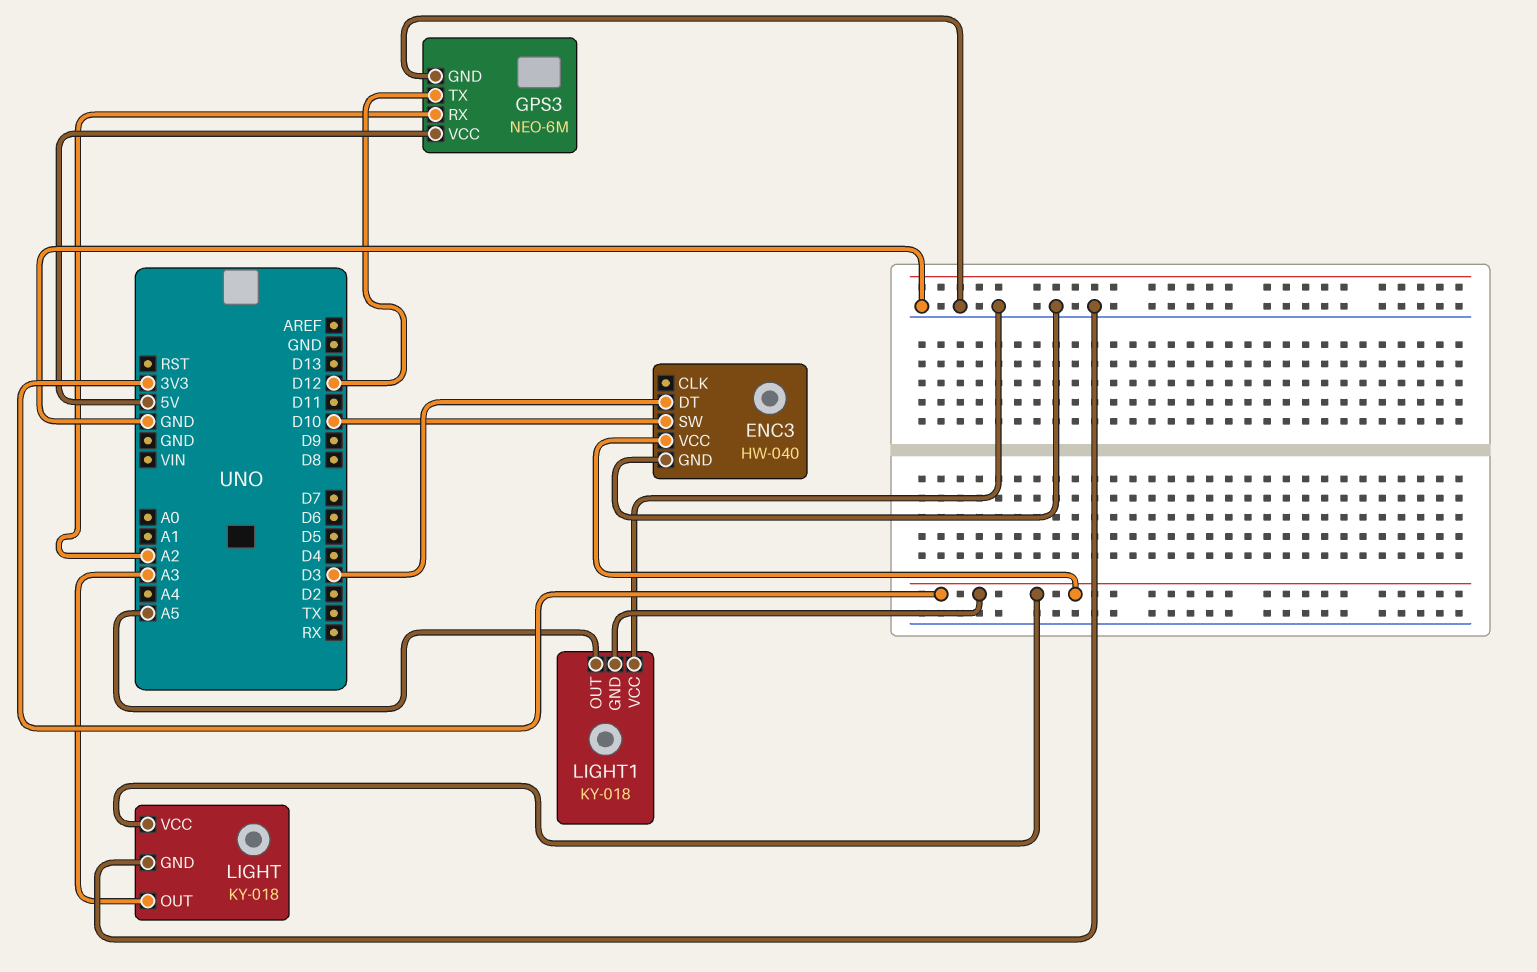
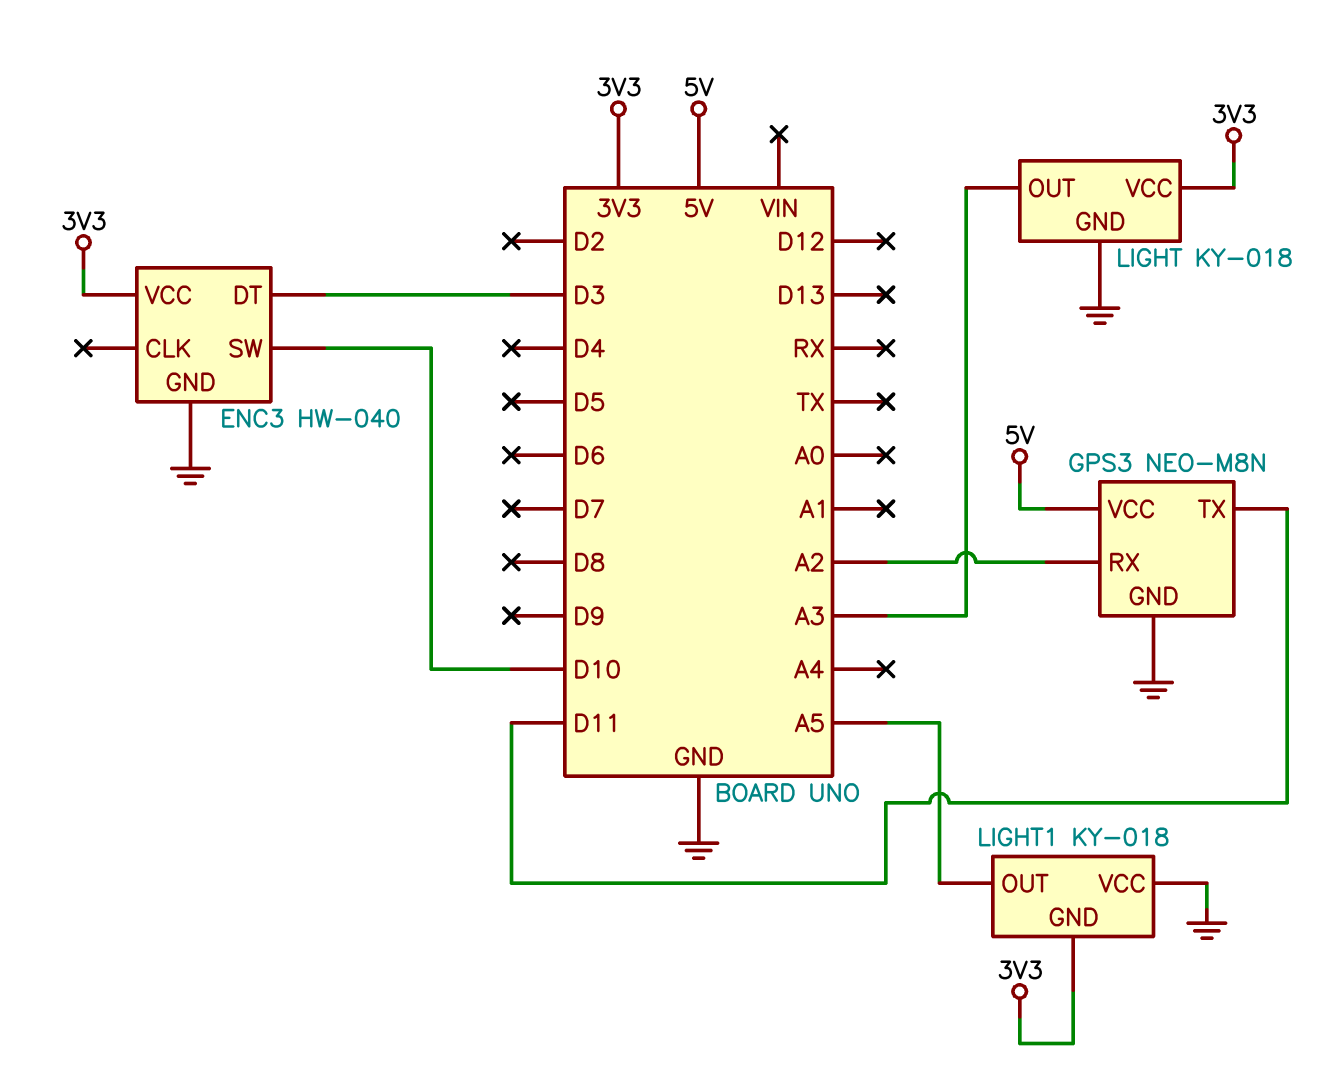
GPS3: NEO-6M -> NEO-M8N
GPS3 pin TX: D12 -> D11

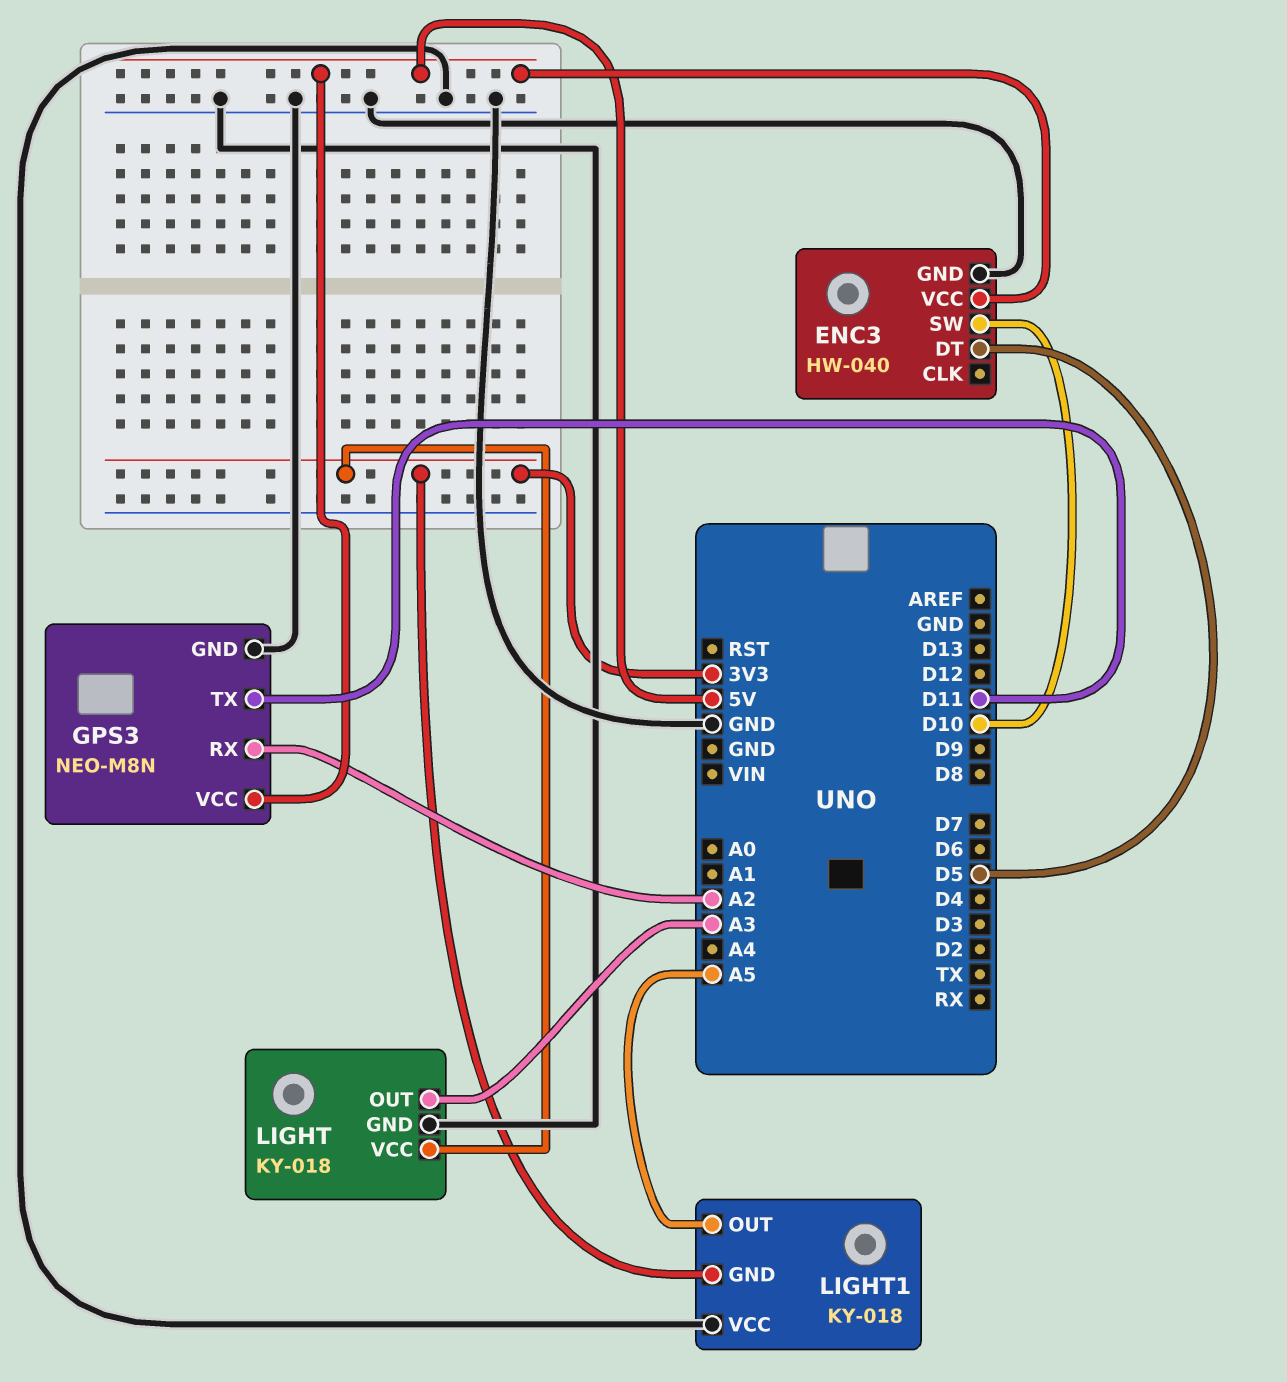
ENC3 pin DT: D3 -> D5
ENC3 pin VCC: 3V3 -> 5V

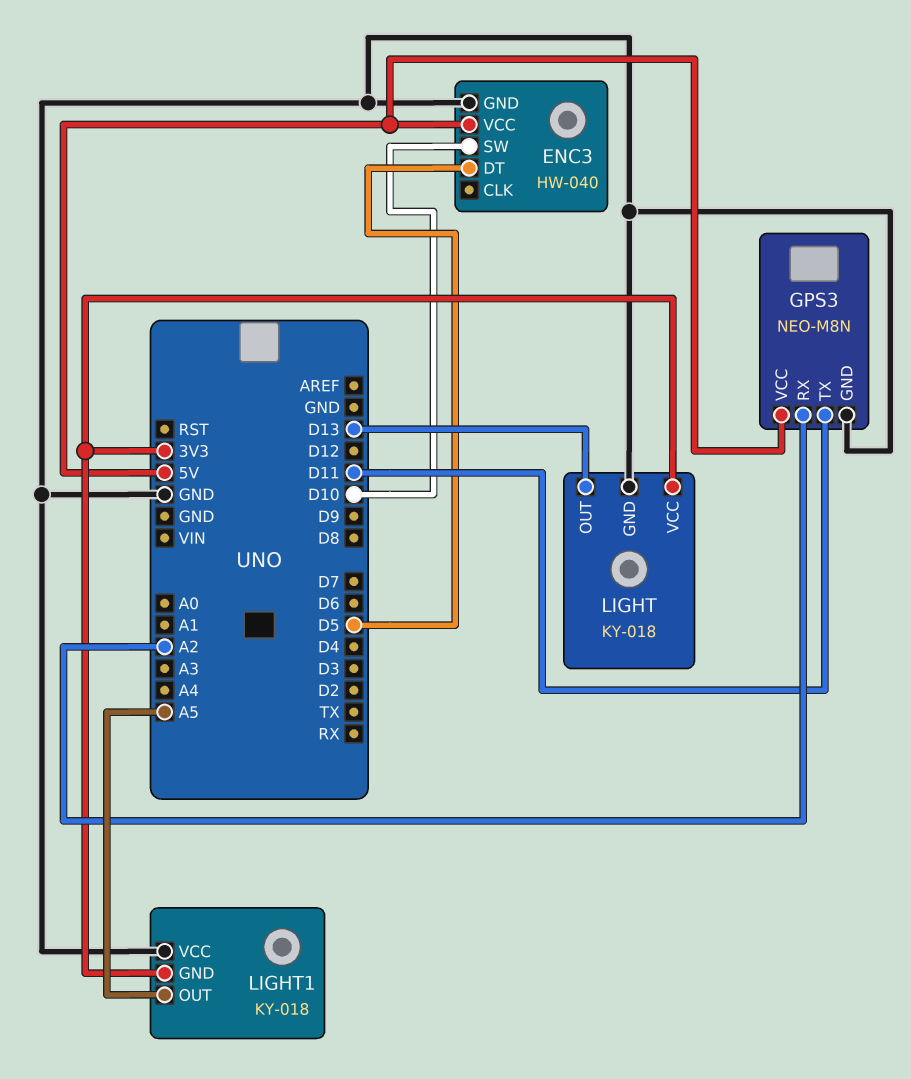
LIGHT pin OUT: A3 -> D13

